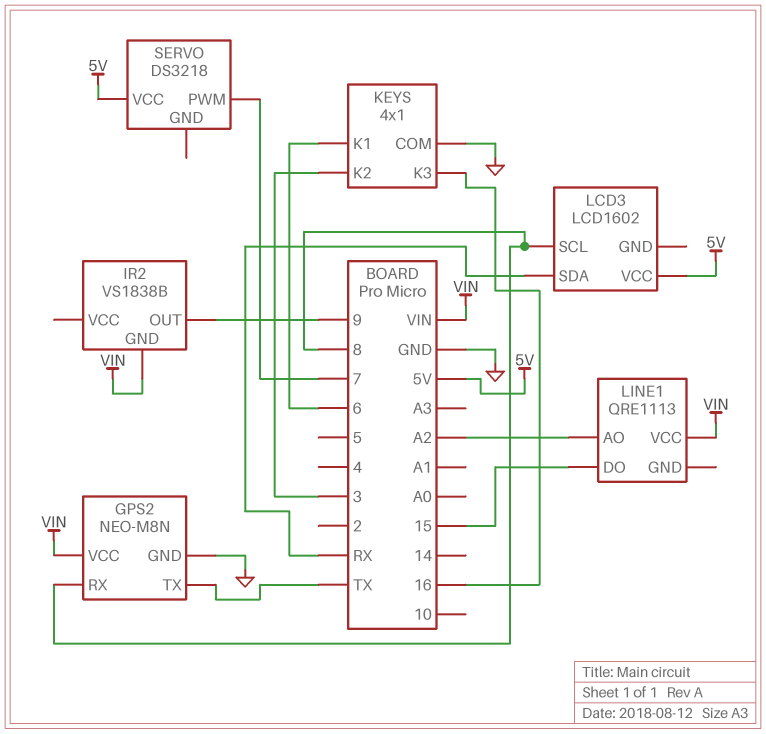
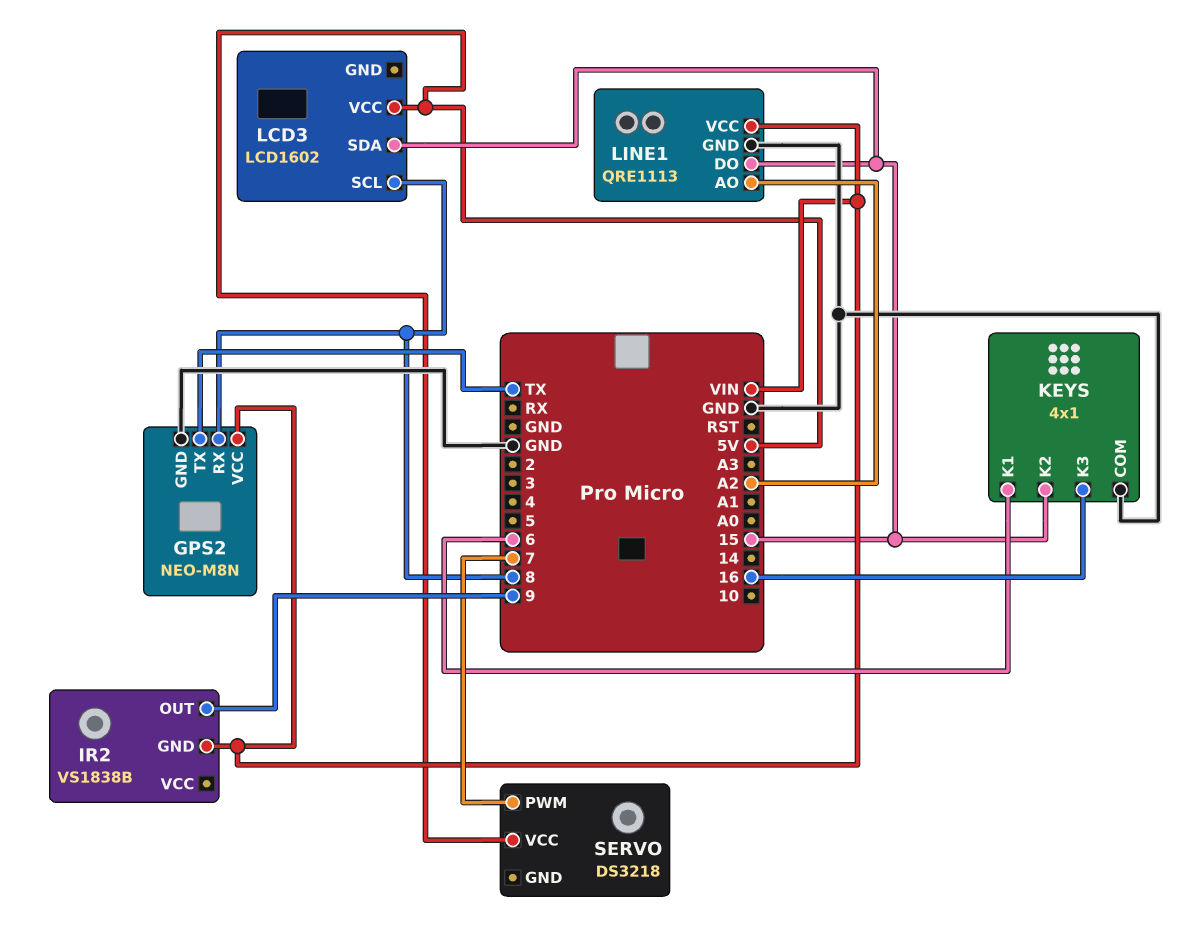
KEYS pin K2: 3 -> 15
LCD3 pin SDA: RX -> 15
LINE1 pin GND: none -> GND

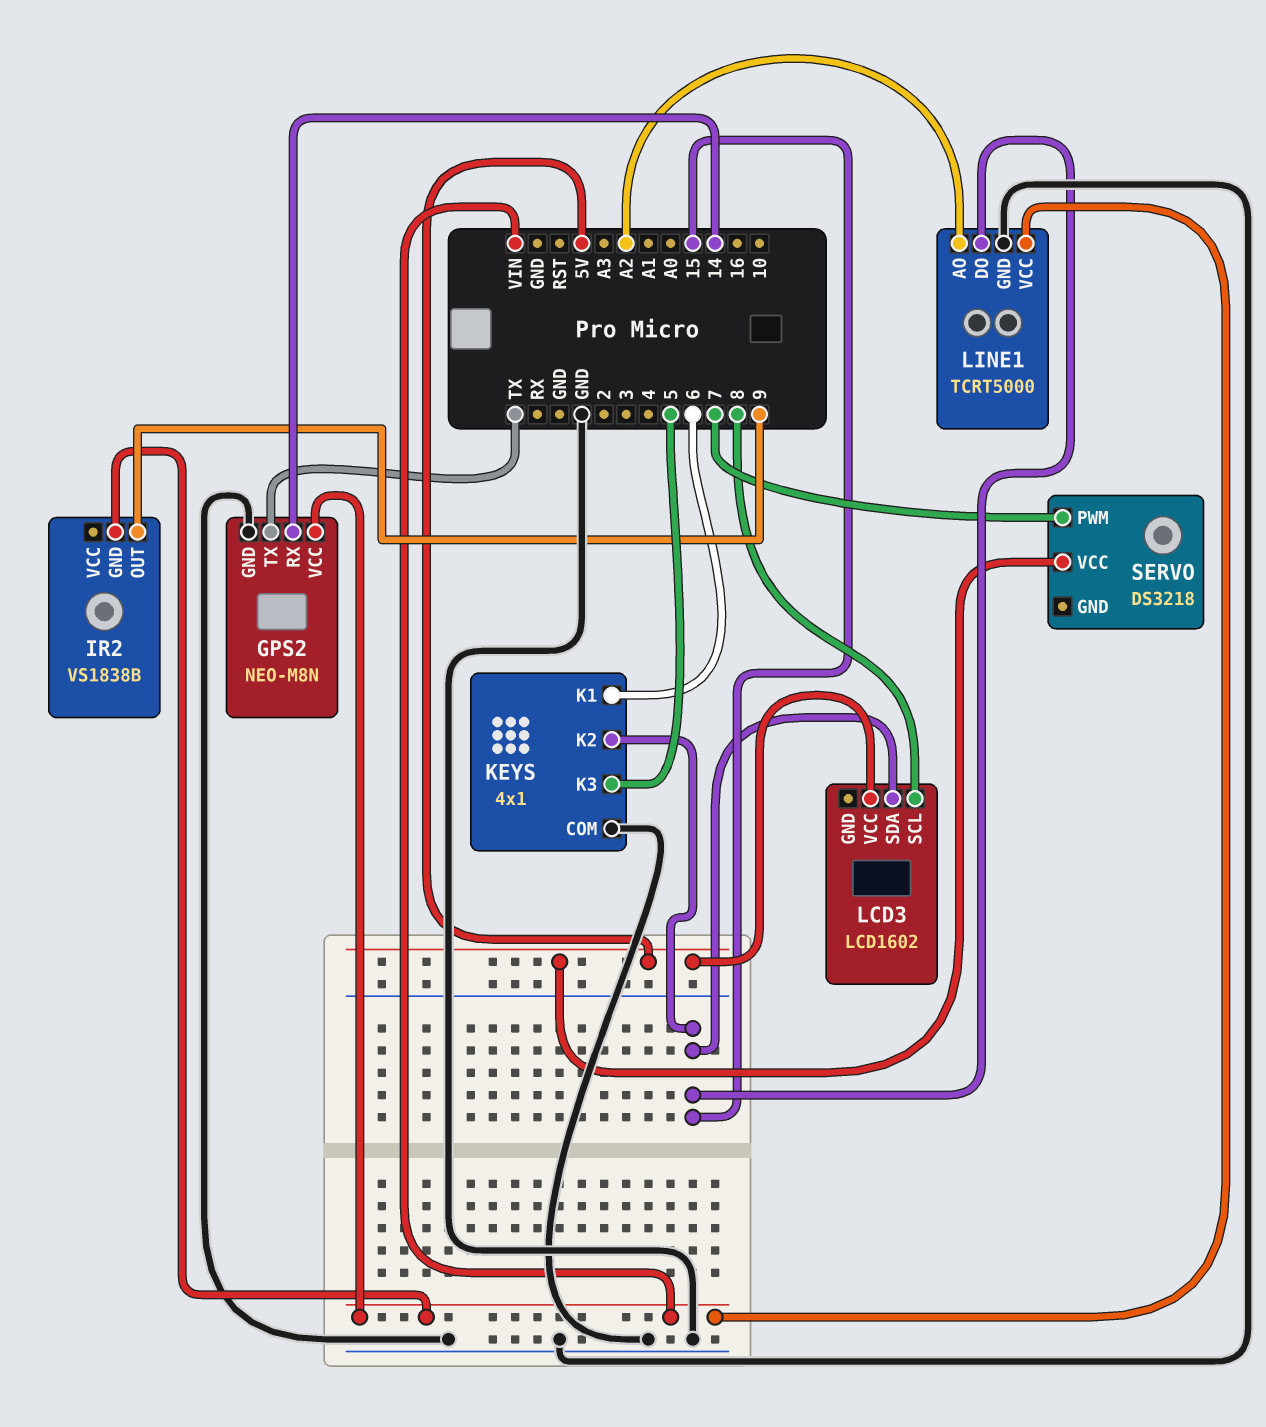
GPS2 pin RX: 8 -> 14
KEYS pin K3: 16 -> 5
LINE1: QRE1113 -> TCRT5000

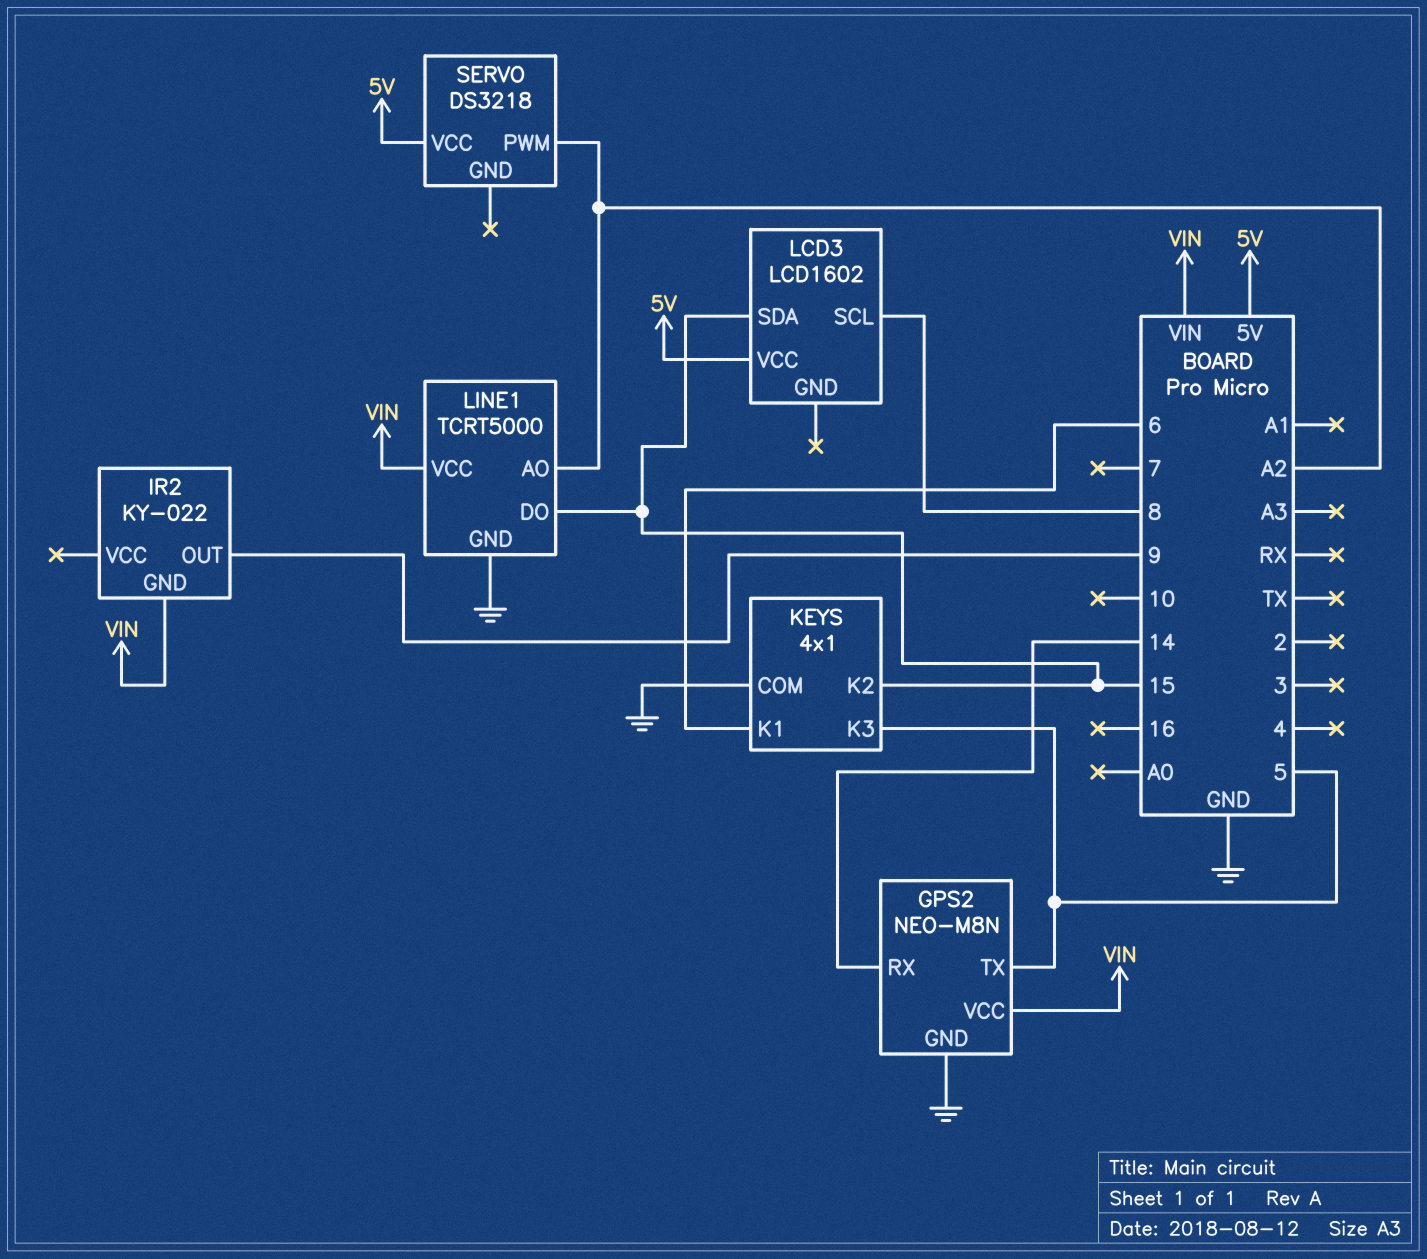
GPS2 pin TX: TX -> 5
IR2: VS1838B -> KY-022
SERVO pin PWM: 7 -> A2

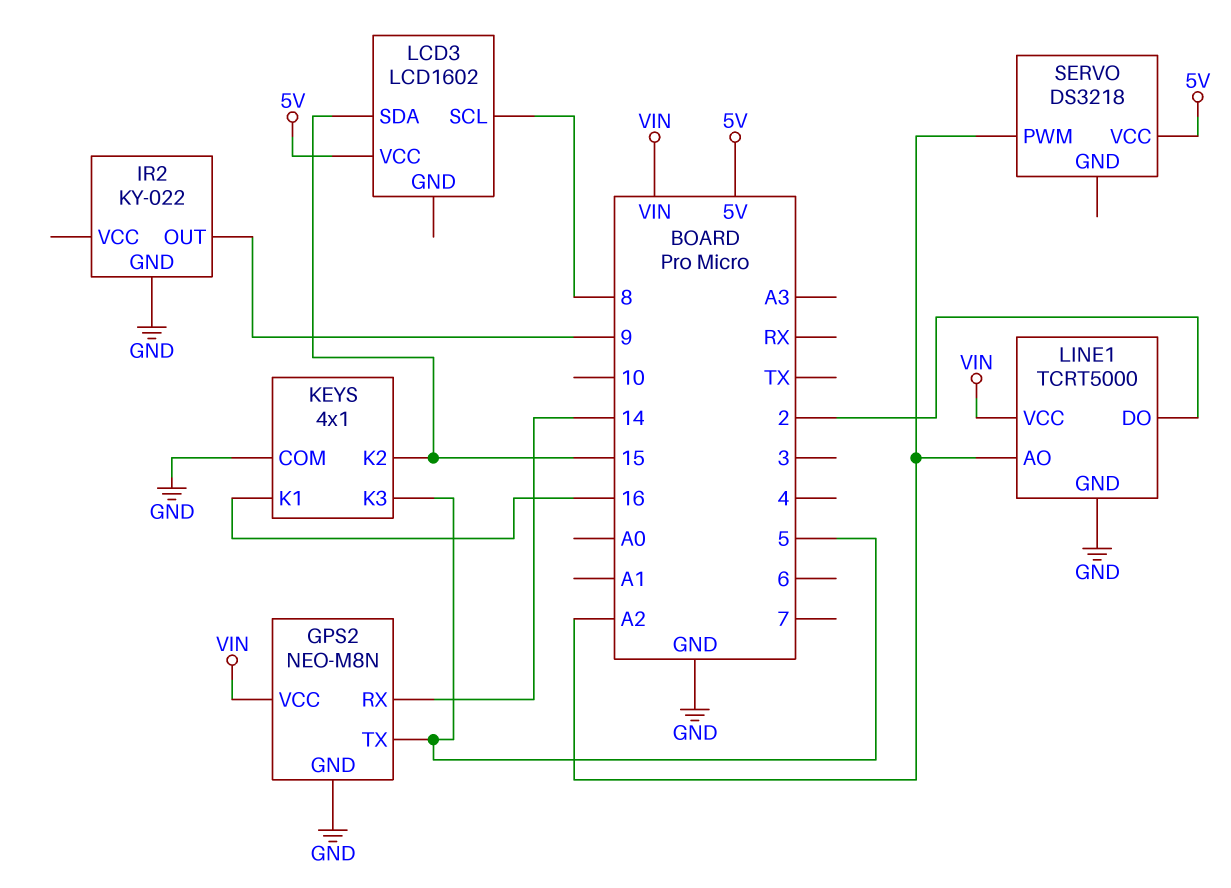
IR2 pin GND: VIN -> GND
KEYS pin K1: 6 -> 16
LINE1 pin DO: 15 -> 2

